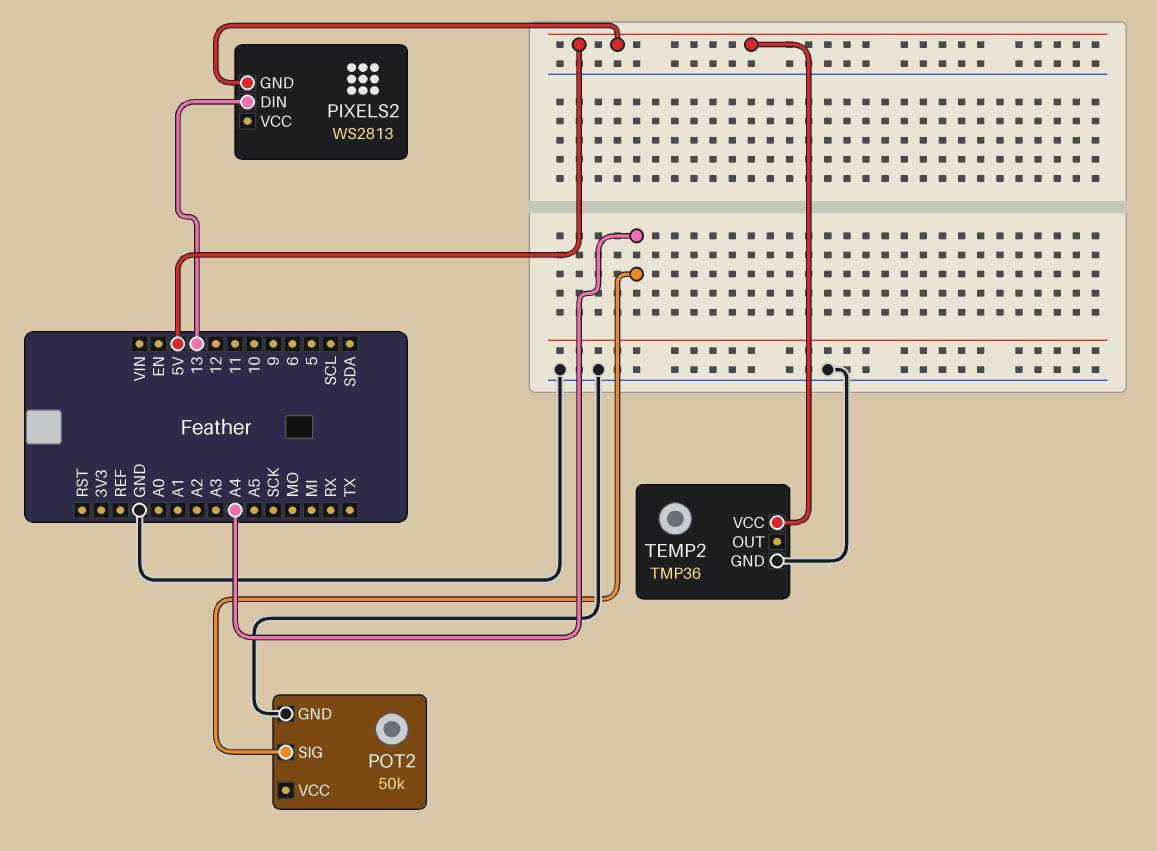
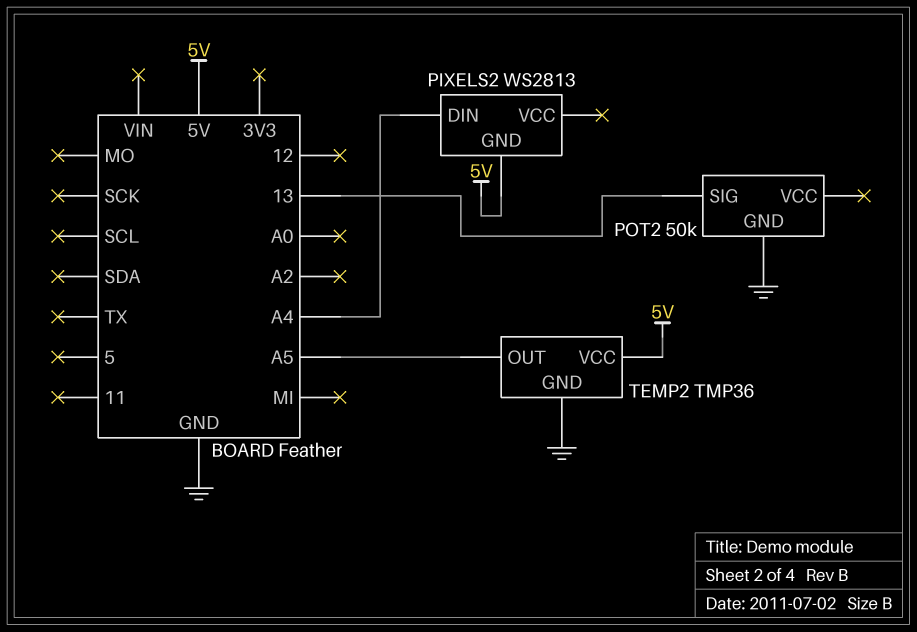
PIXELS2 pin DIN: 13 -> A4
POT2 pin SIG: A4 -> 13
TEMP2 pin OUT: none -> A5

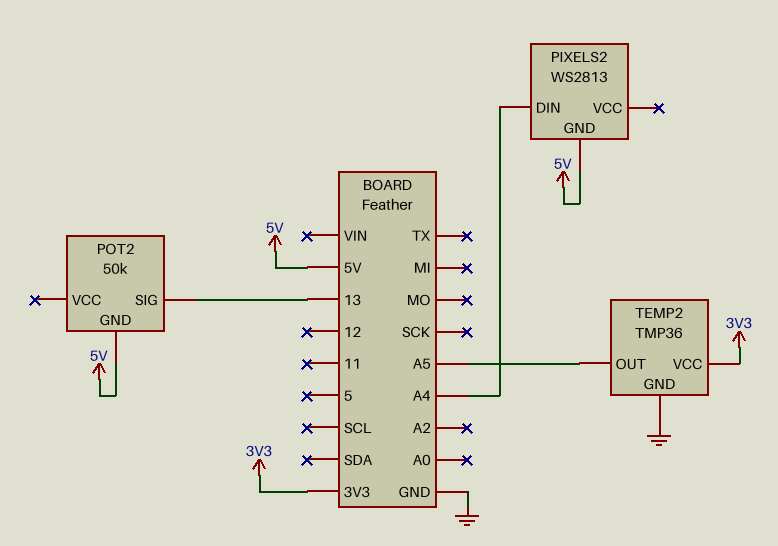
POT2 pin GND: GND -> 5V
TEMP2 pin VCC: 5V -> 3V3

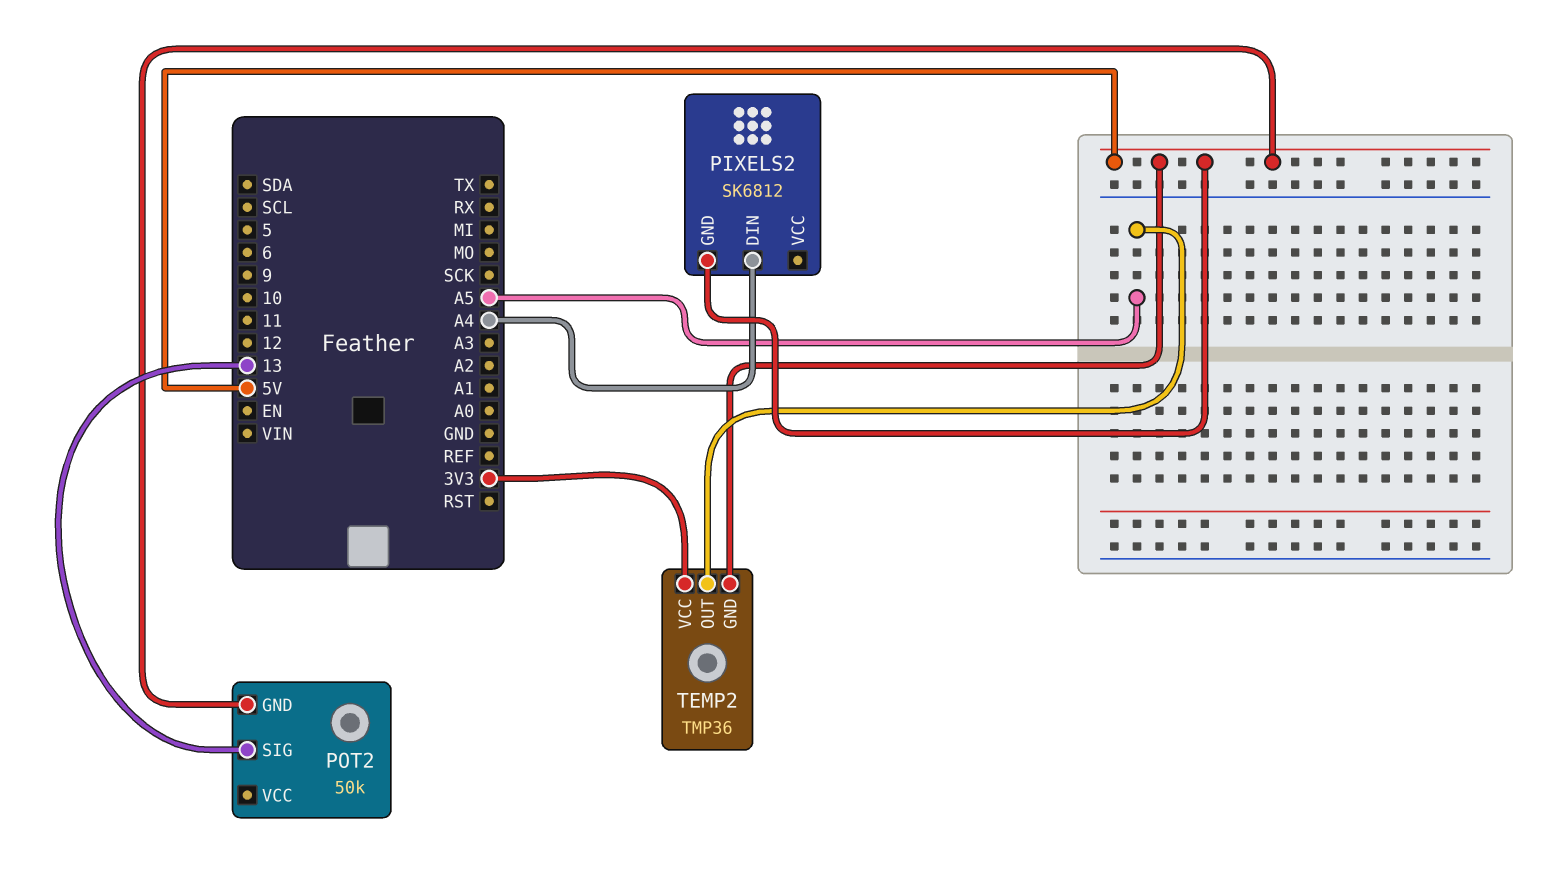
PIXELS2: WS2813 -> SK6812
TEMP2 pin GND: GND -> 5V

